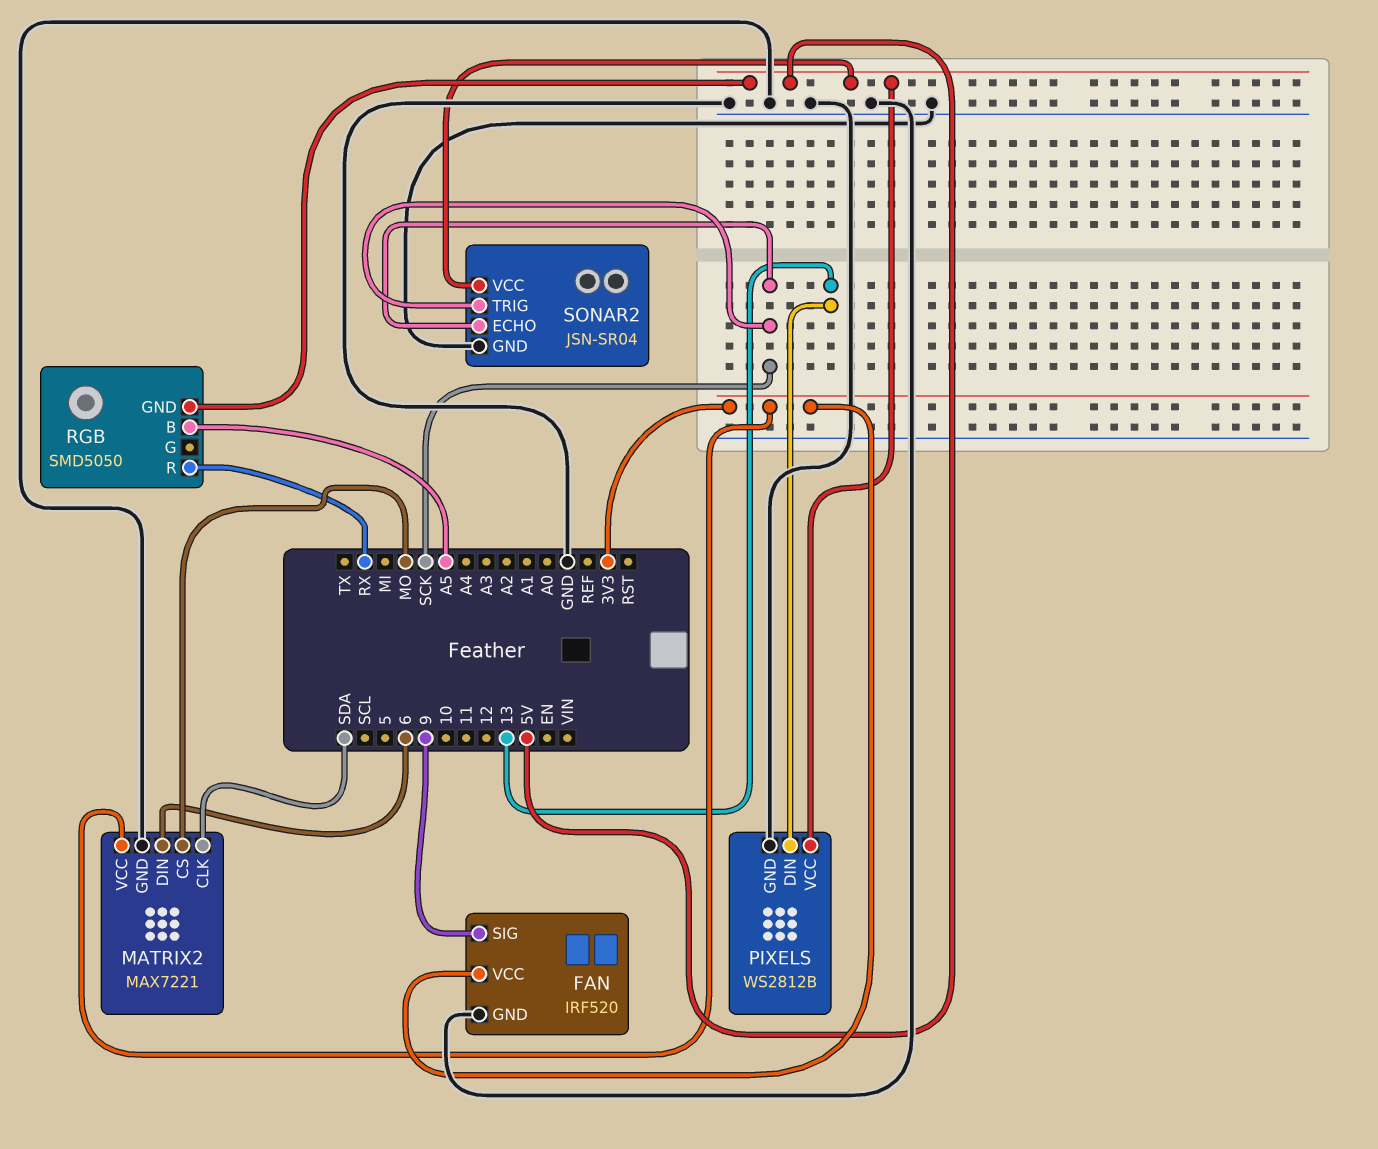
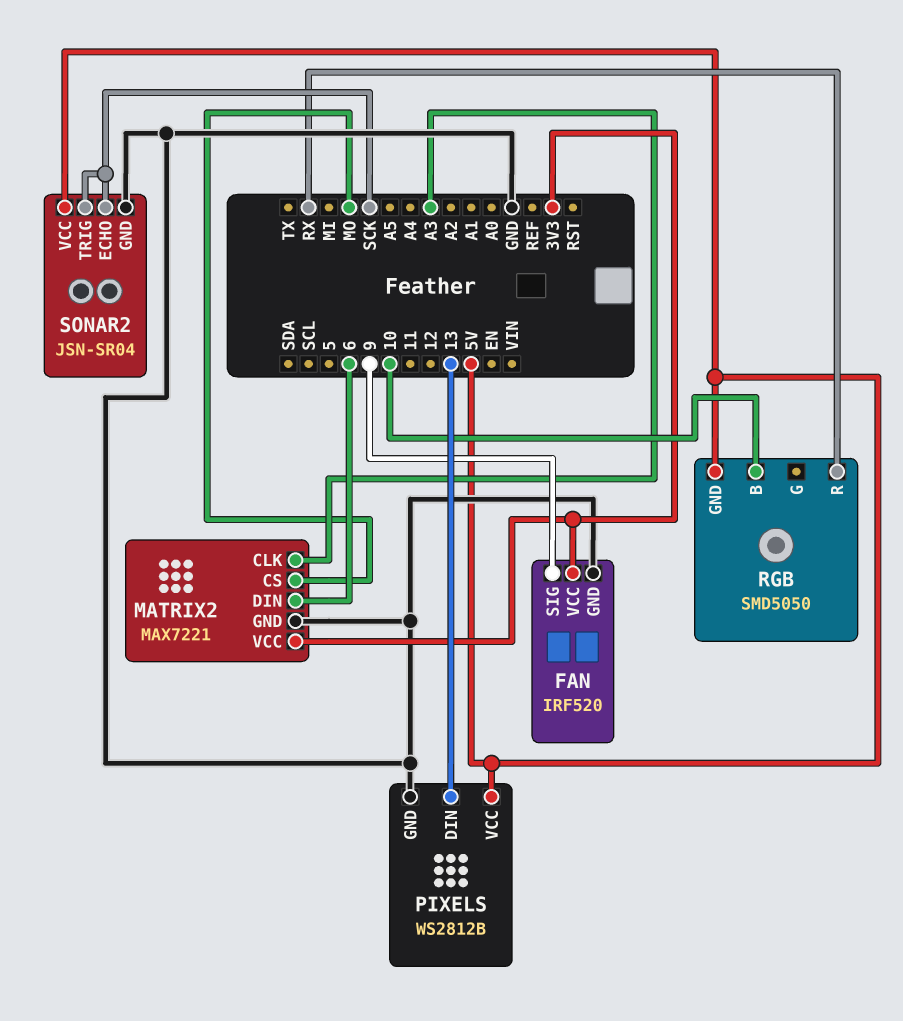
MATRIX2 pin CLK: SDA -> A3
RGB pin B: A5 -> 10

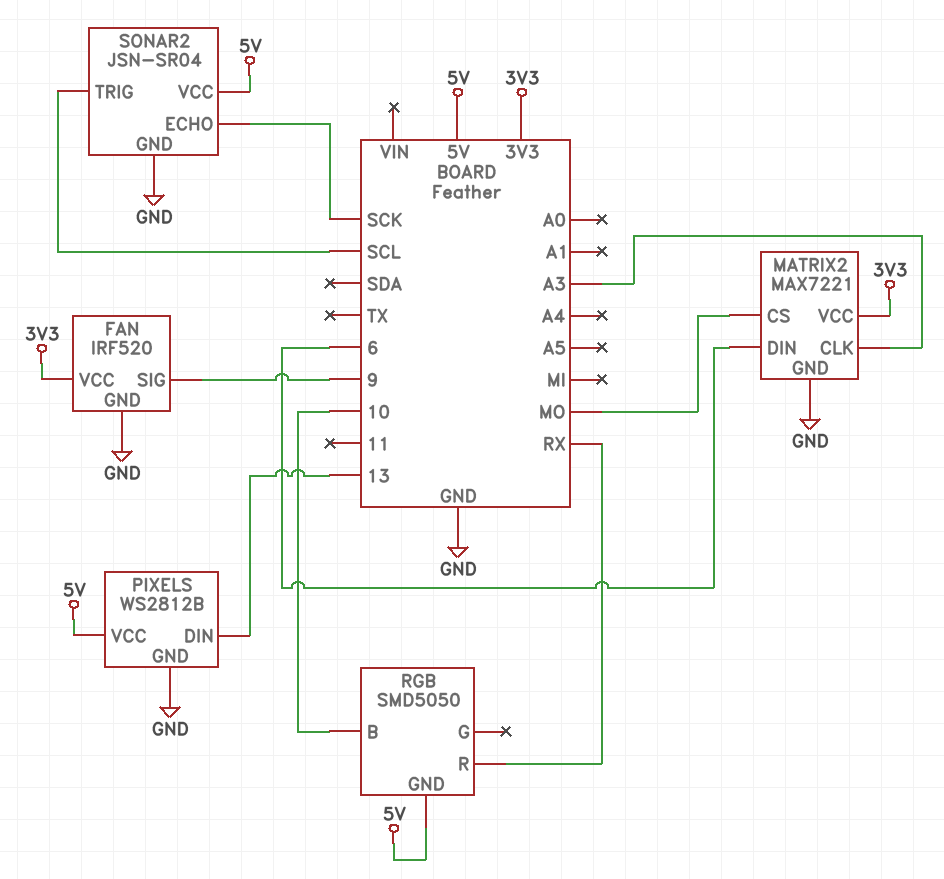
SONAR2 pin TRIG: SCK -> SCL

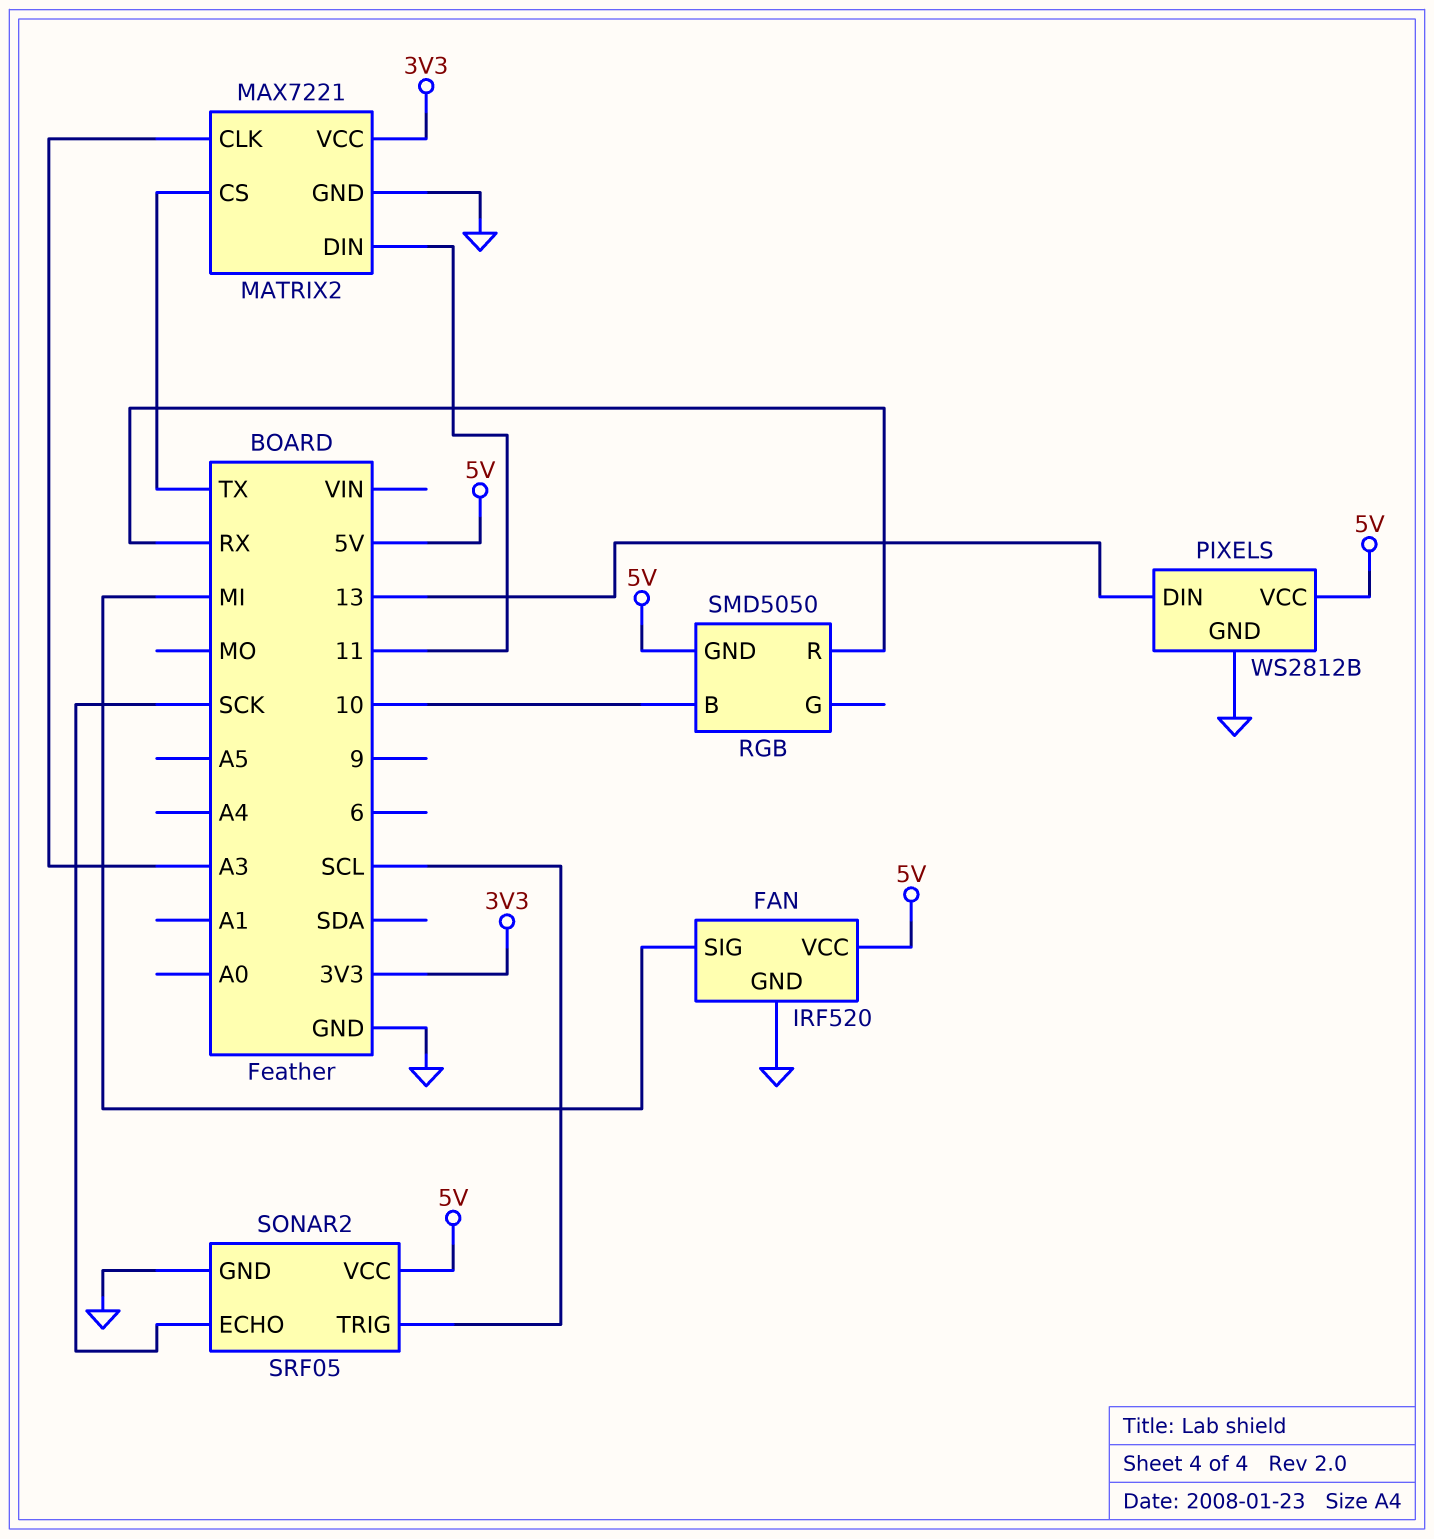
FAN pin SIG: 9 -> MI
FAN pin VCC: 3V3 -> 5V
MATRIX2 pin CS: MO -> TX
MATRIX2 pin DIN: 6 -> 11
SONAR2: JSN-SR04 -> SRF05

